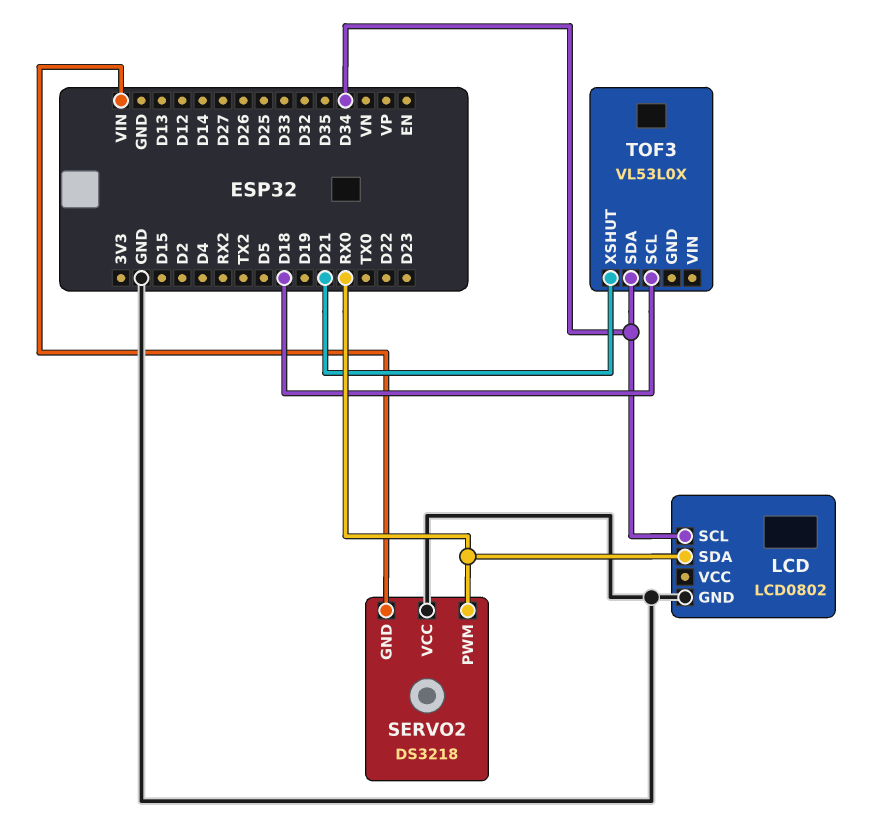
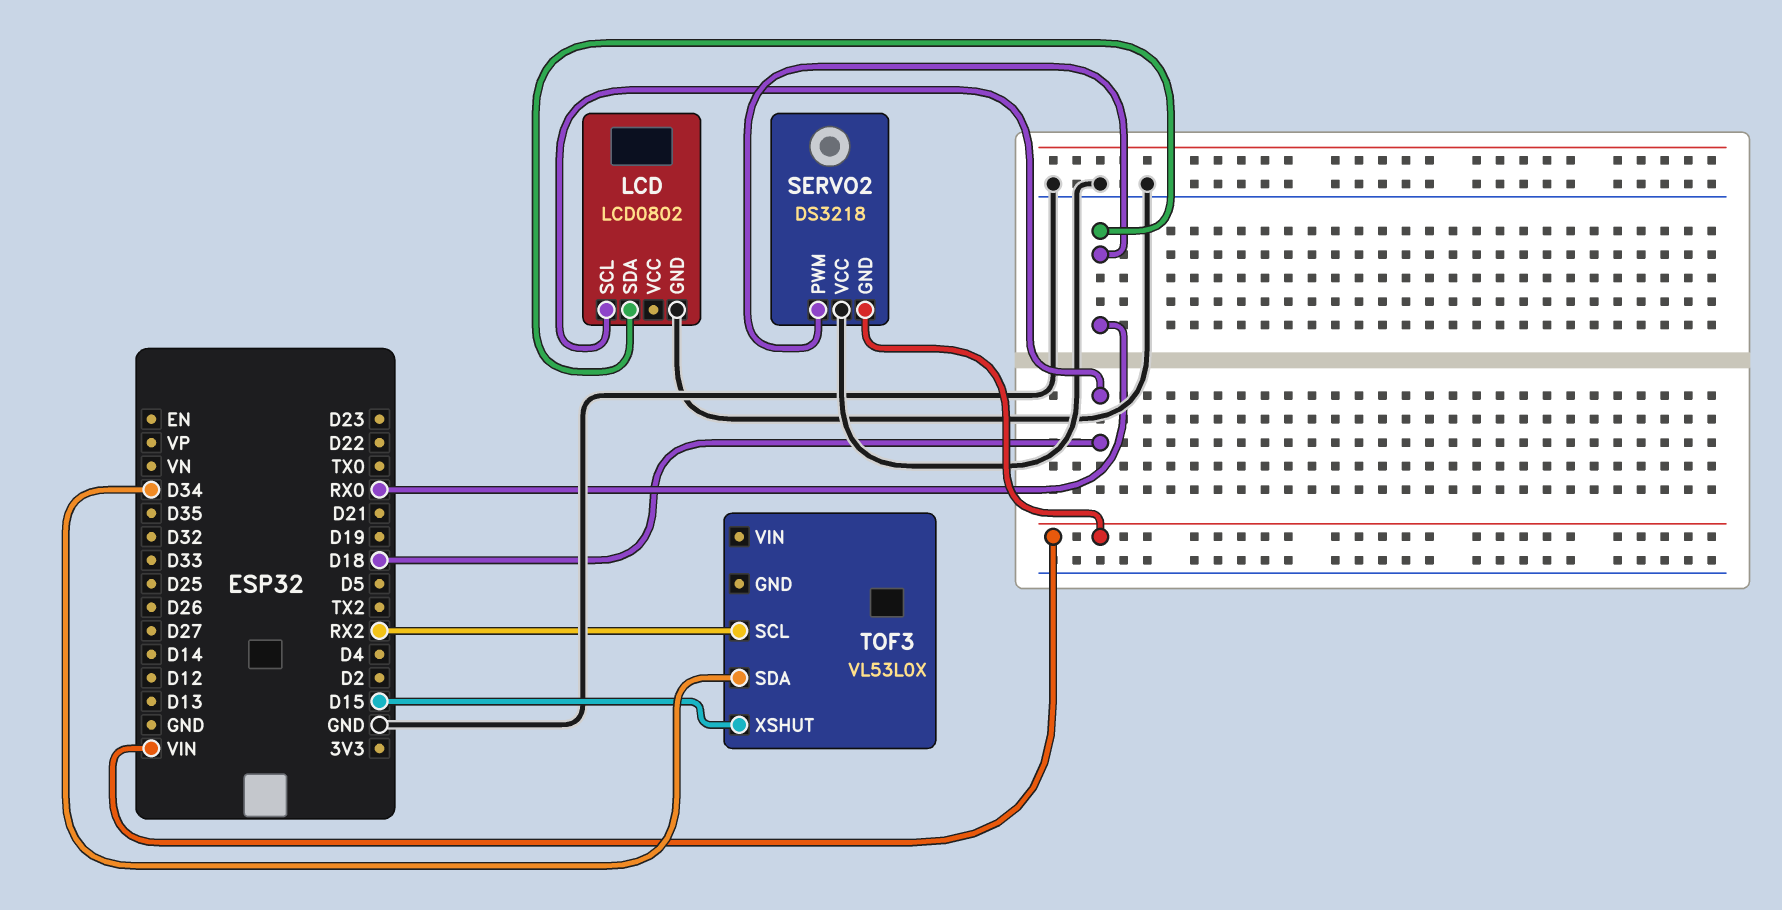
LCD pin SCL: D34 -> D18
TOF3 pin SCL: D18 -> RX2
TOF3 pin XSHUT: D21 -> D15

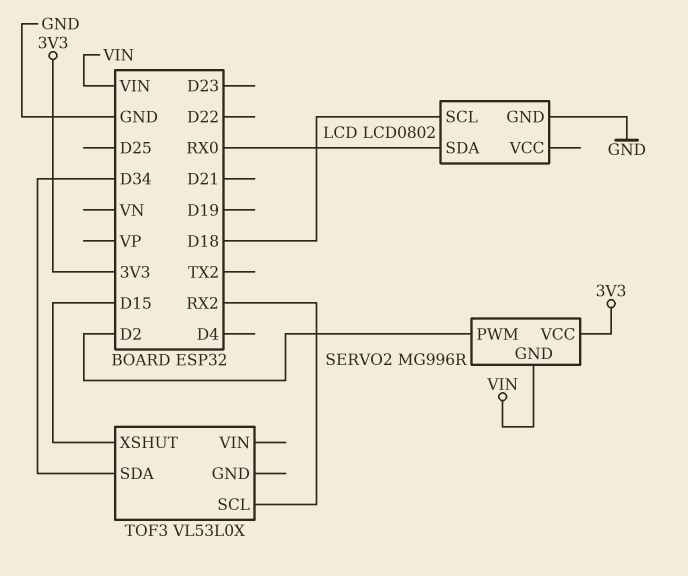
SERVO2: DS3218 -> MG996R
SERVO2 pin PWM: RX0 -> D2
SERVO2 pin VCC: GND -> 3V3

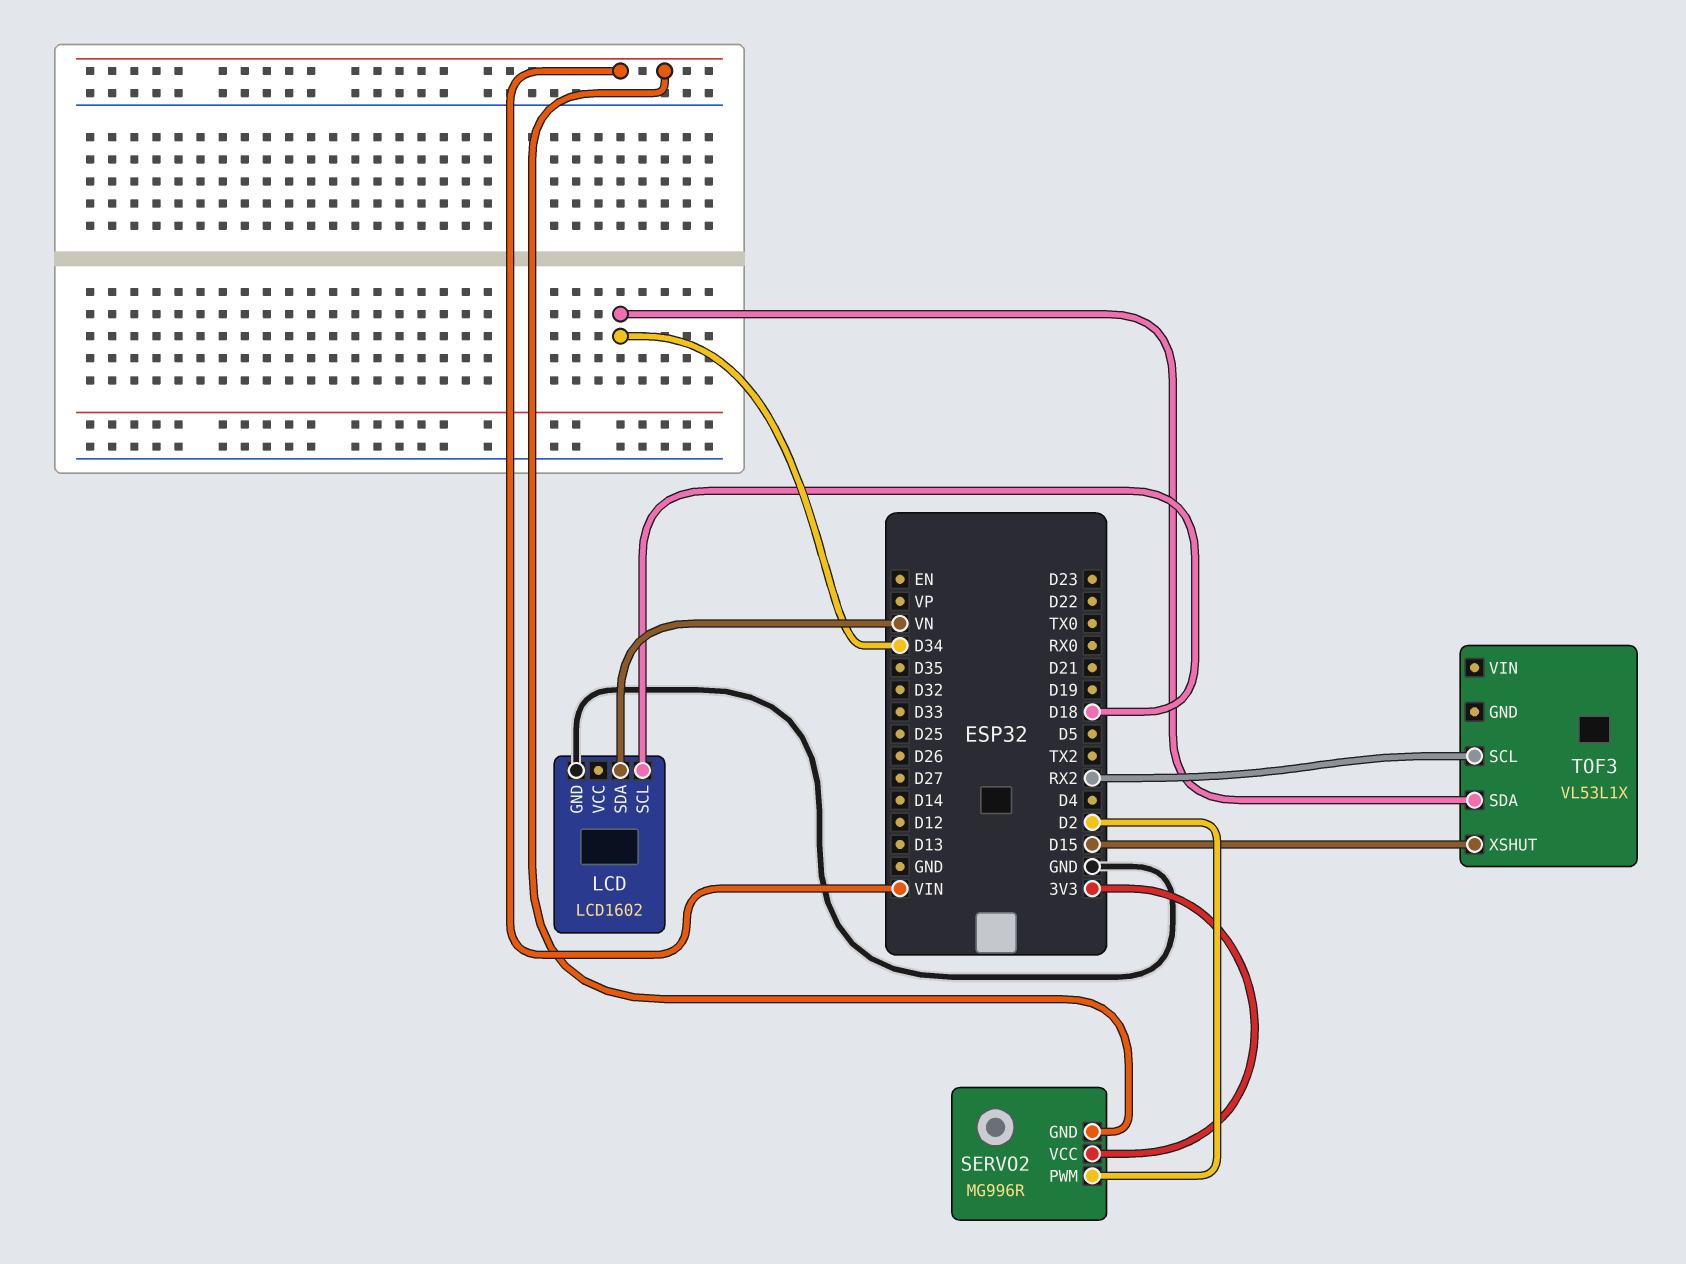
LCD: LCD0802 -> LCD1602
LCD pin SDA: RX0 -> VN
TOF3: VL53L0X -> VL53L1X

